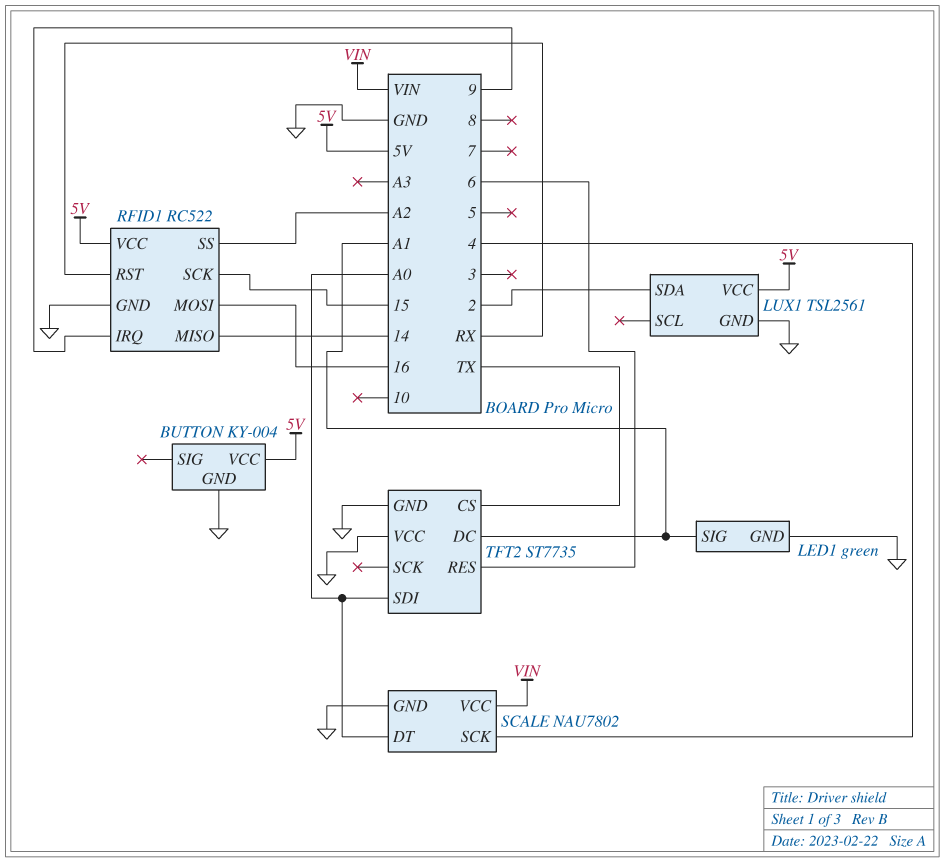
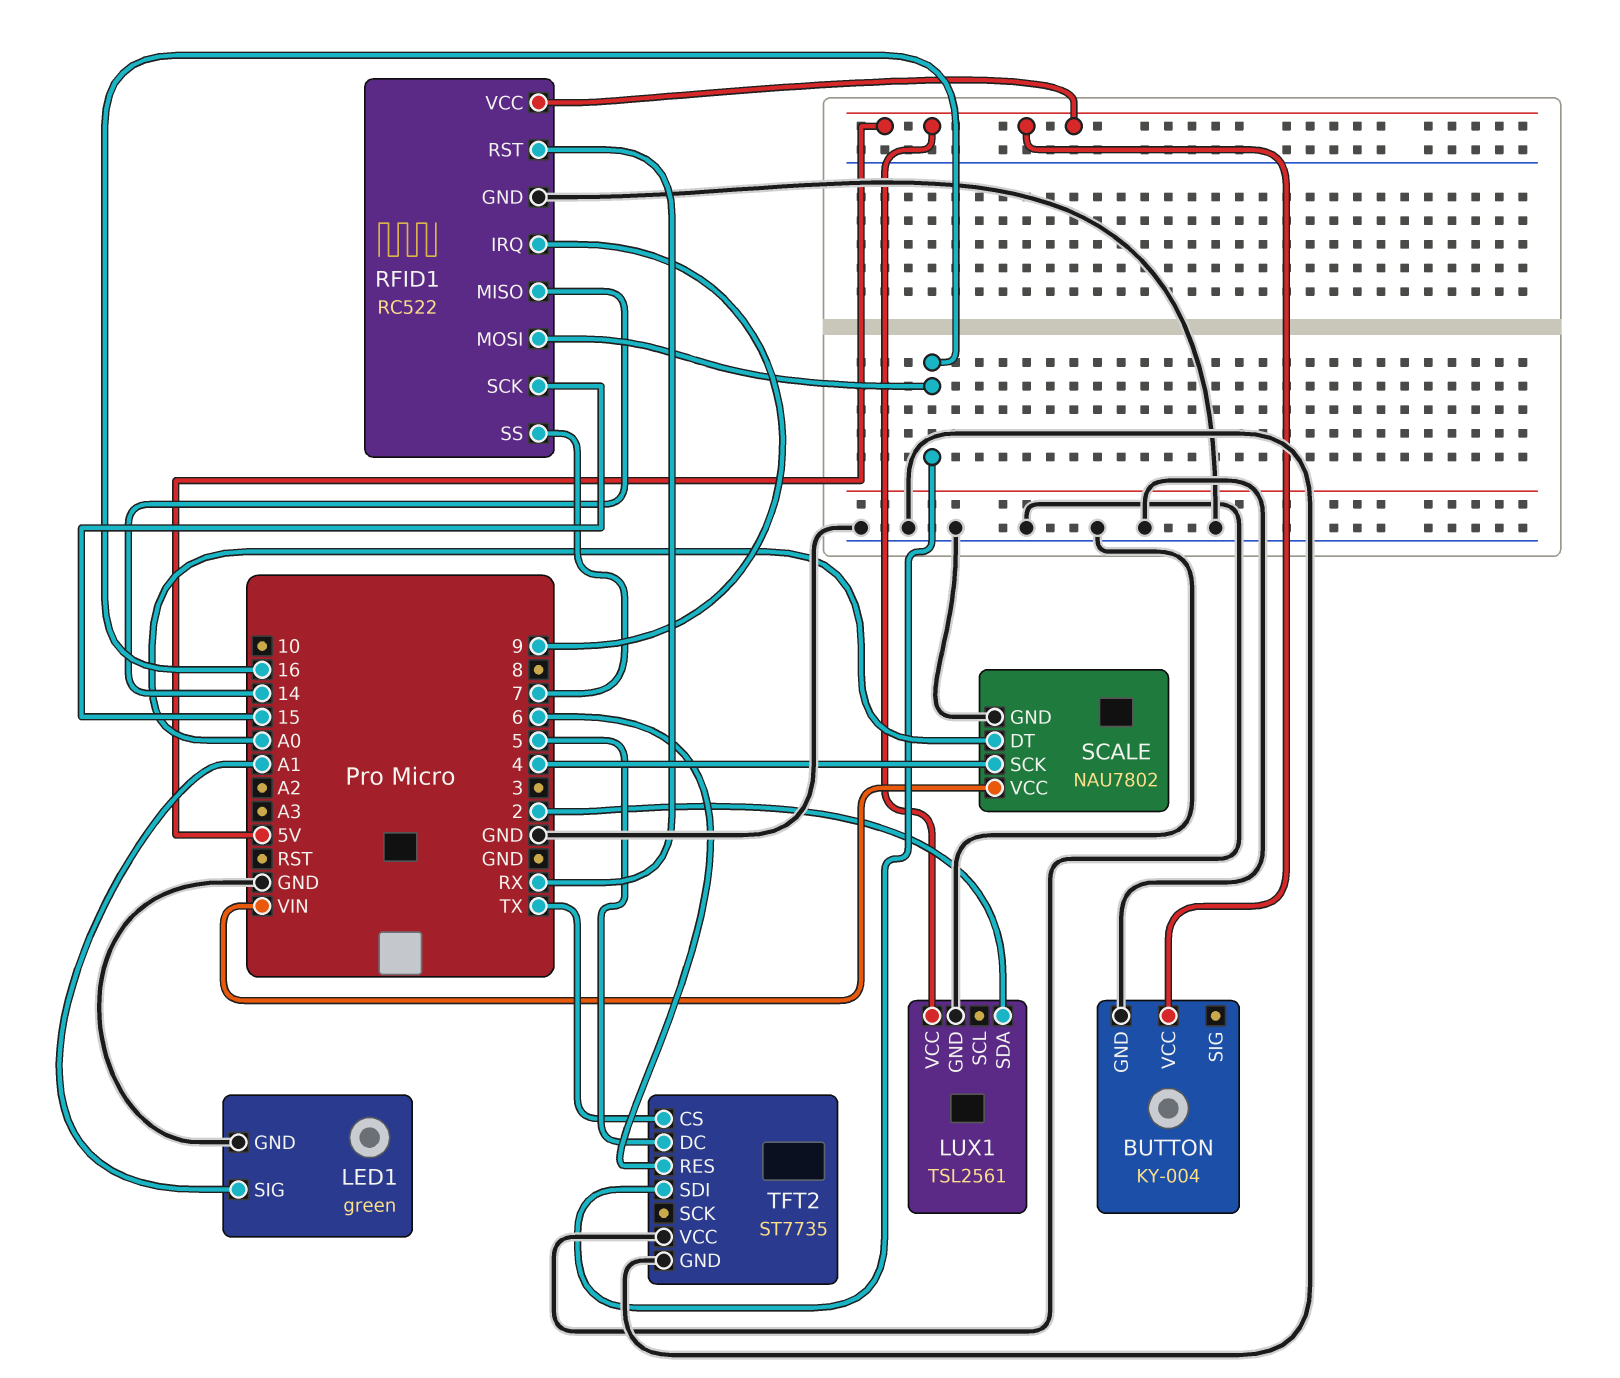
RFID1 pin SS: A2 -> 7
TFT2 pin DC: A1 -> 5
TFT2 pin SDI: A0 -> 16

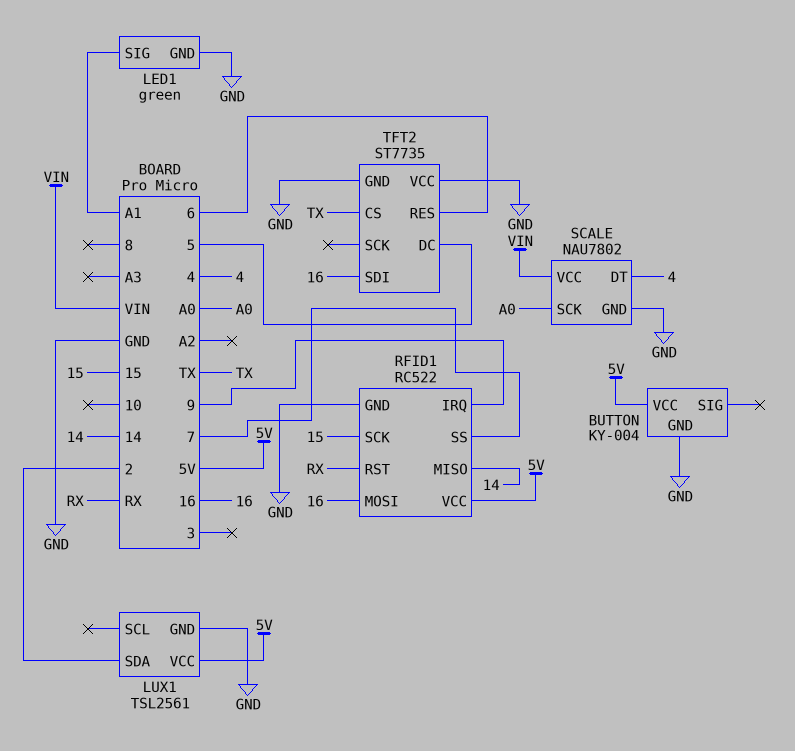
SCALE pin DT: A0 -> 4
SCALE pin SCK: 4 -> A0

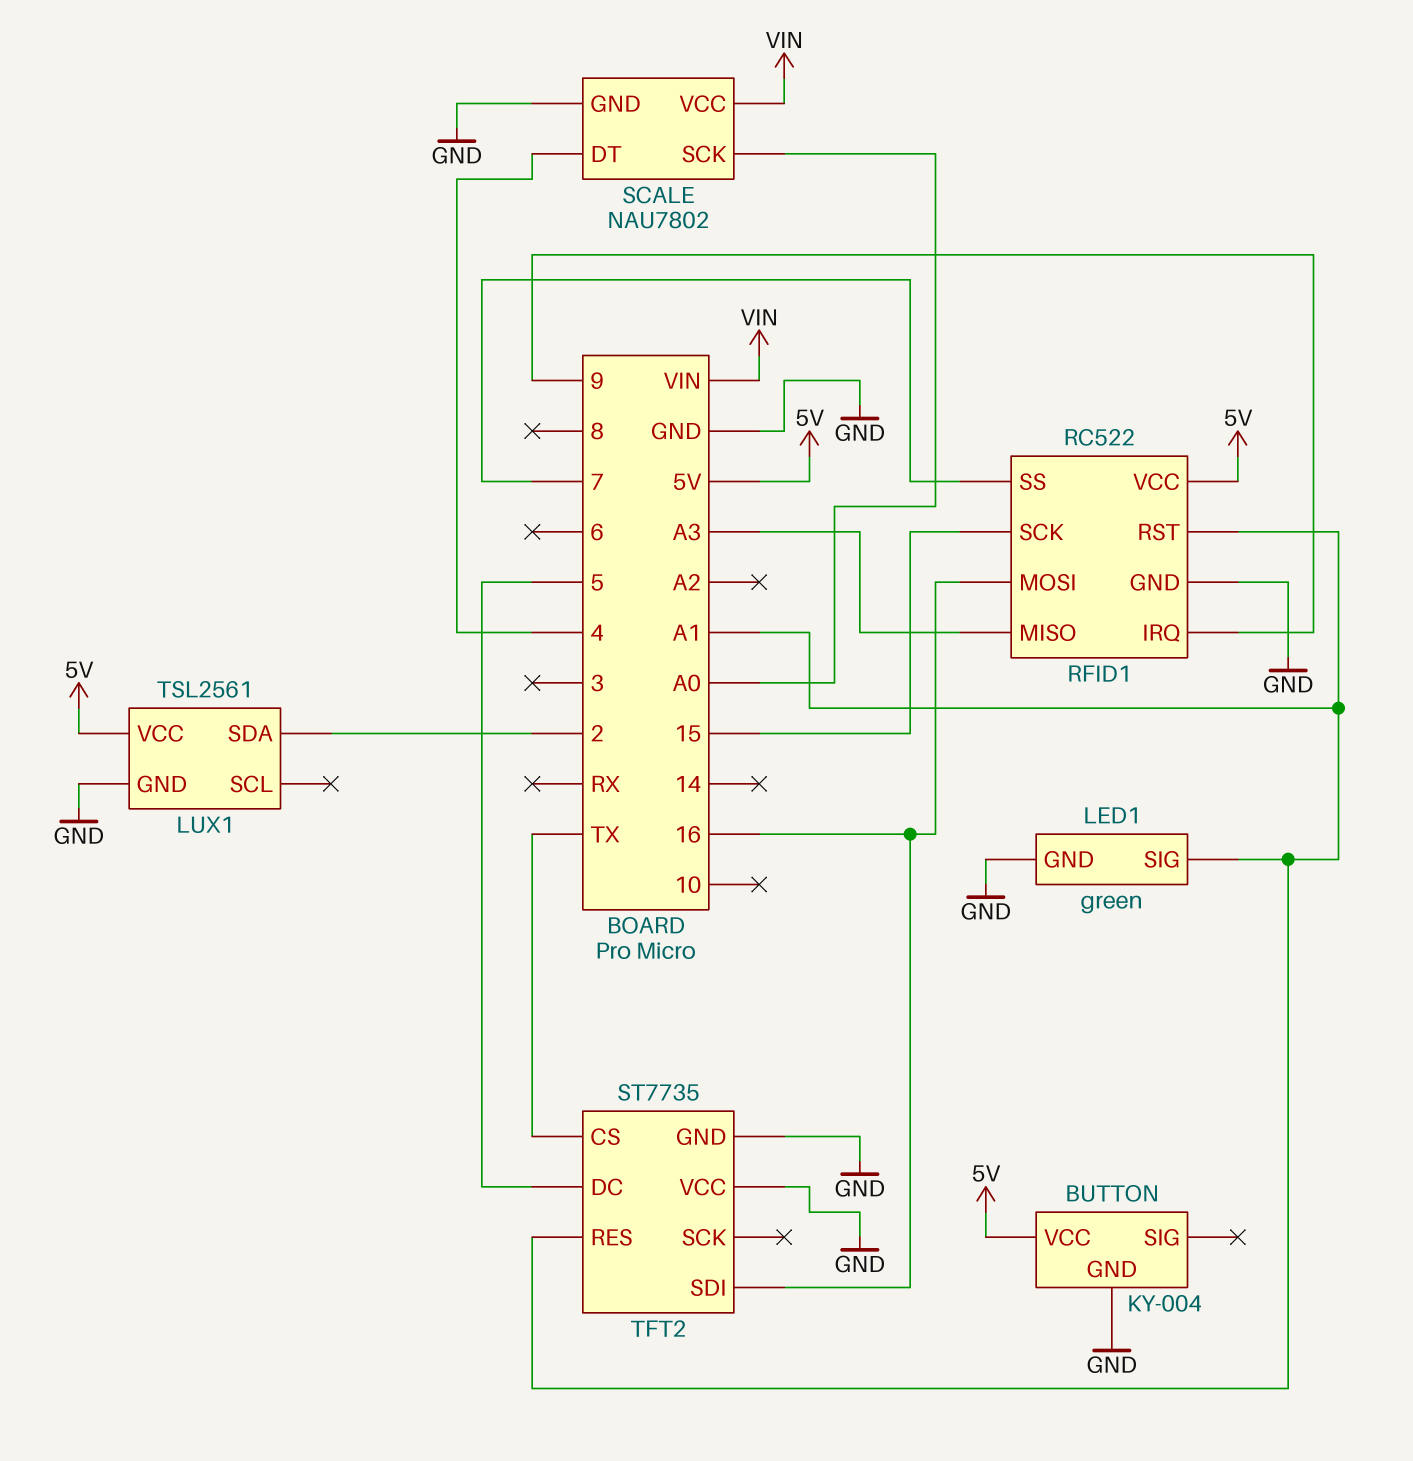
RFID1 pin MISO: 14 -> A3
RFID1 pin RST: RX -> A1
TFT2 pin RES: 6 -> A1

